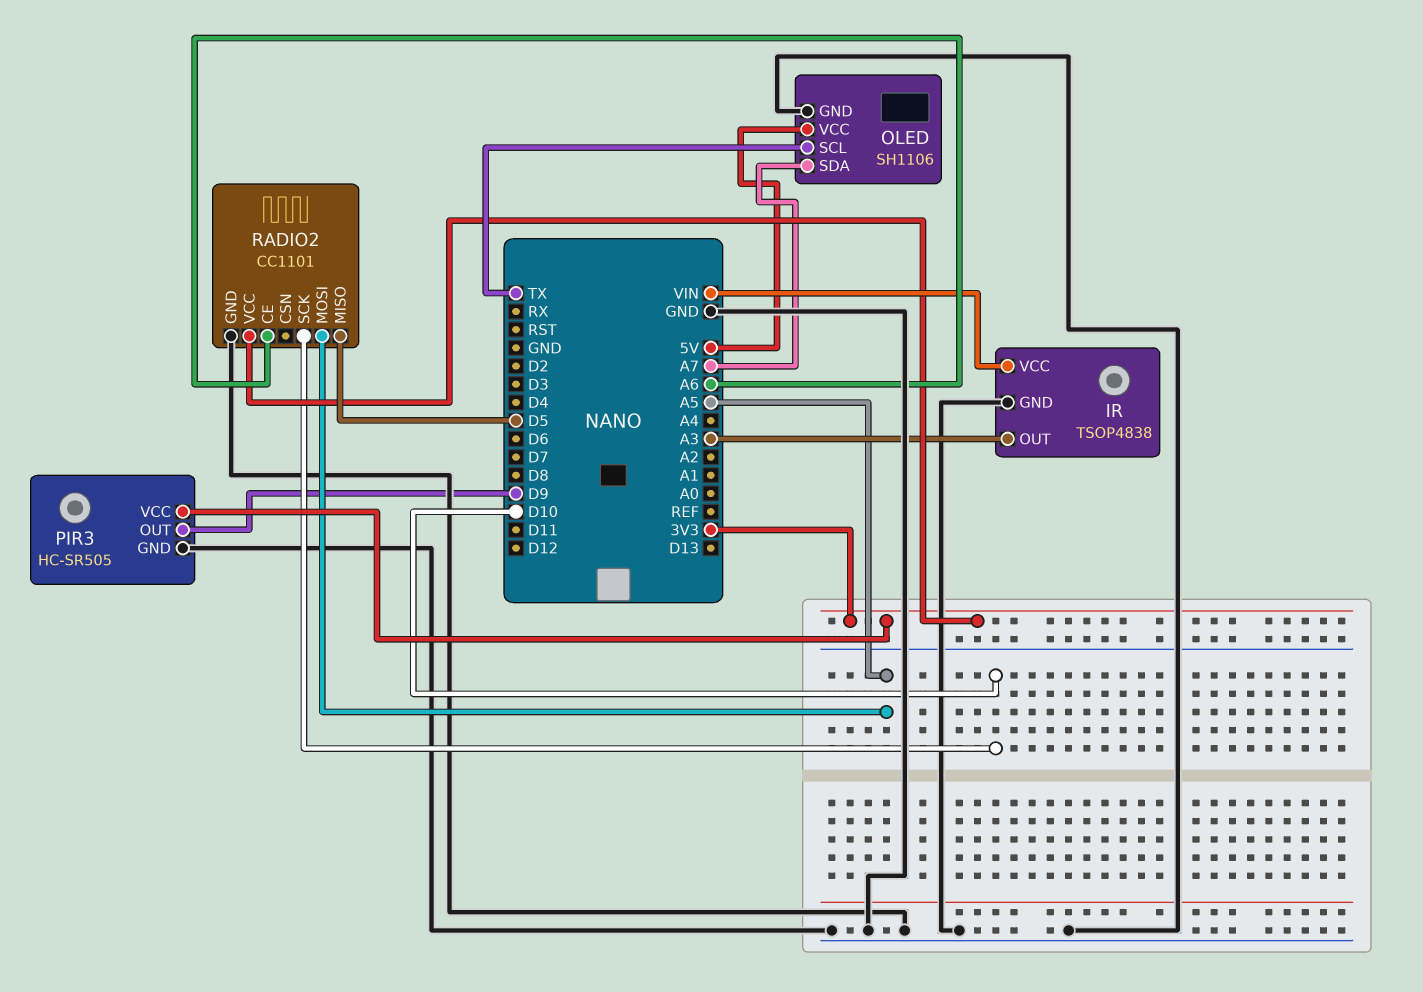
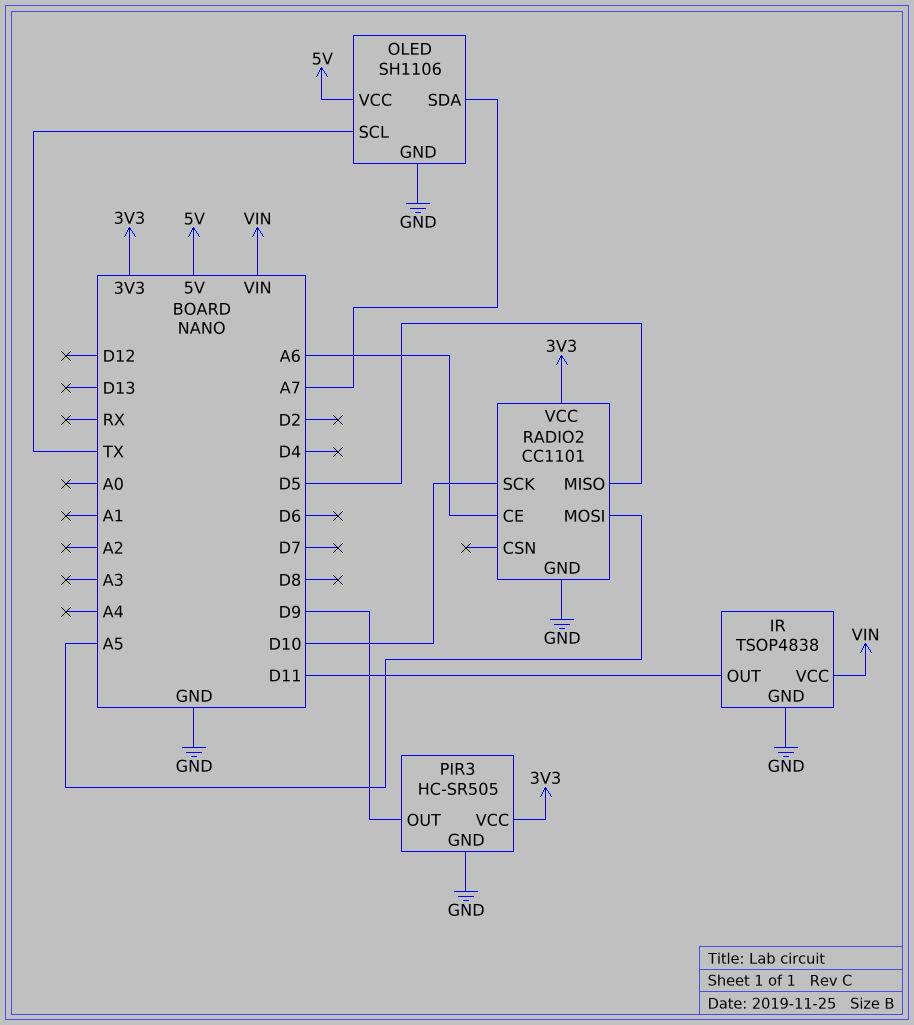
IR pin OUT: A3 -> D11

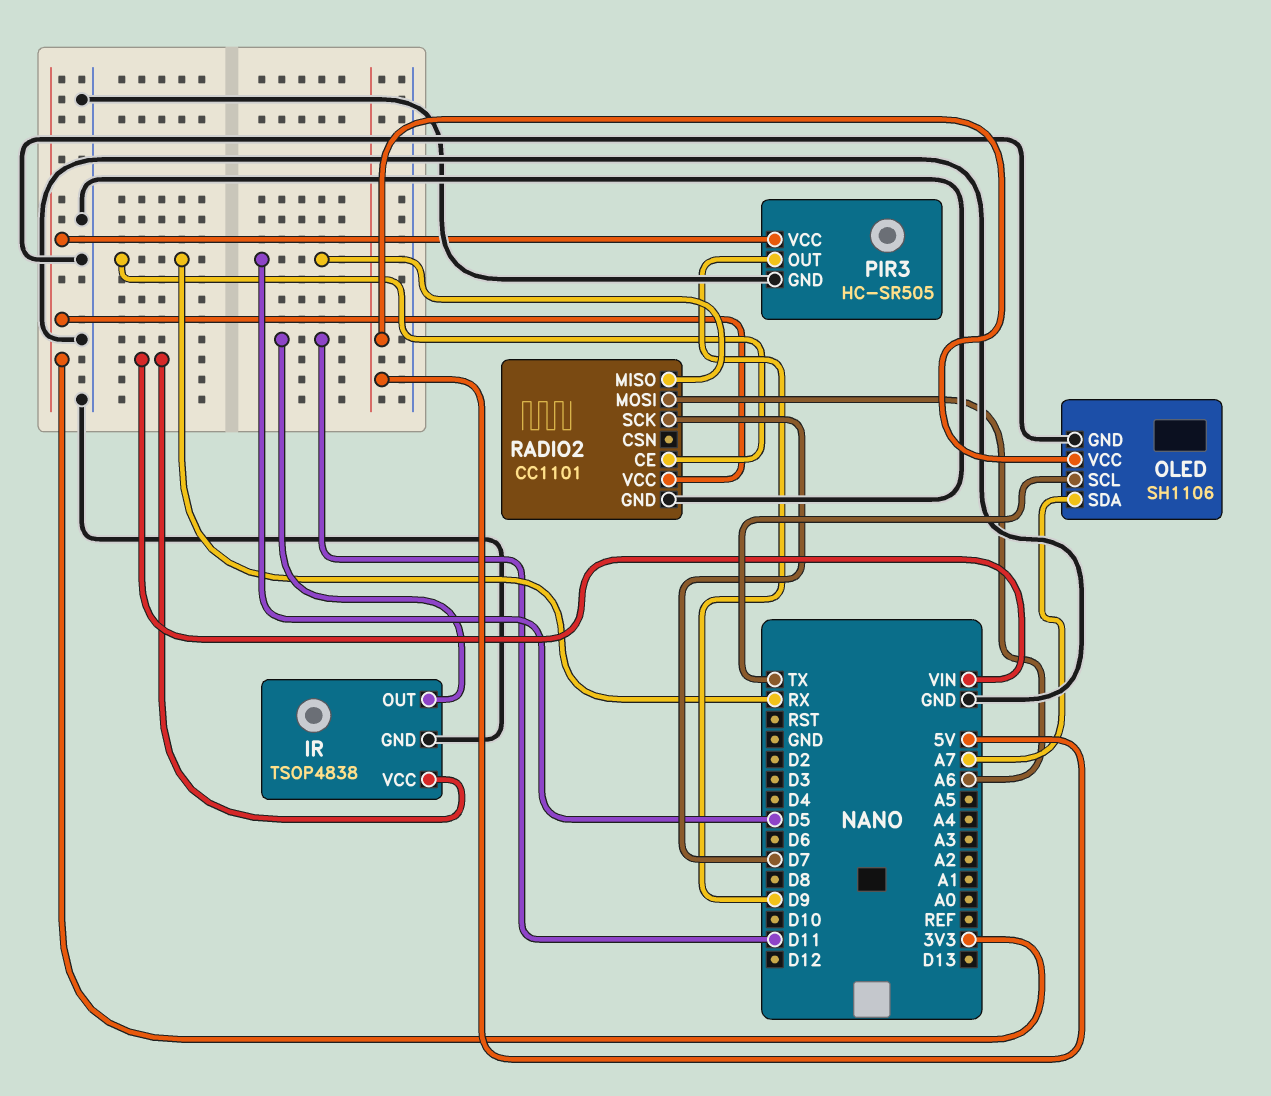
RADIO2 pin CE: A6 -> RX
RADIO2 pin MOSI: A5 -> A6
RADIO2 pin SCK: D10 -> D7

